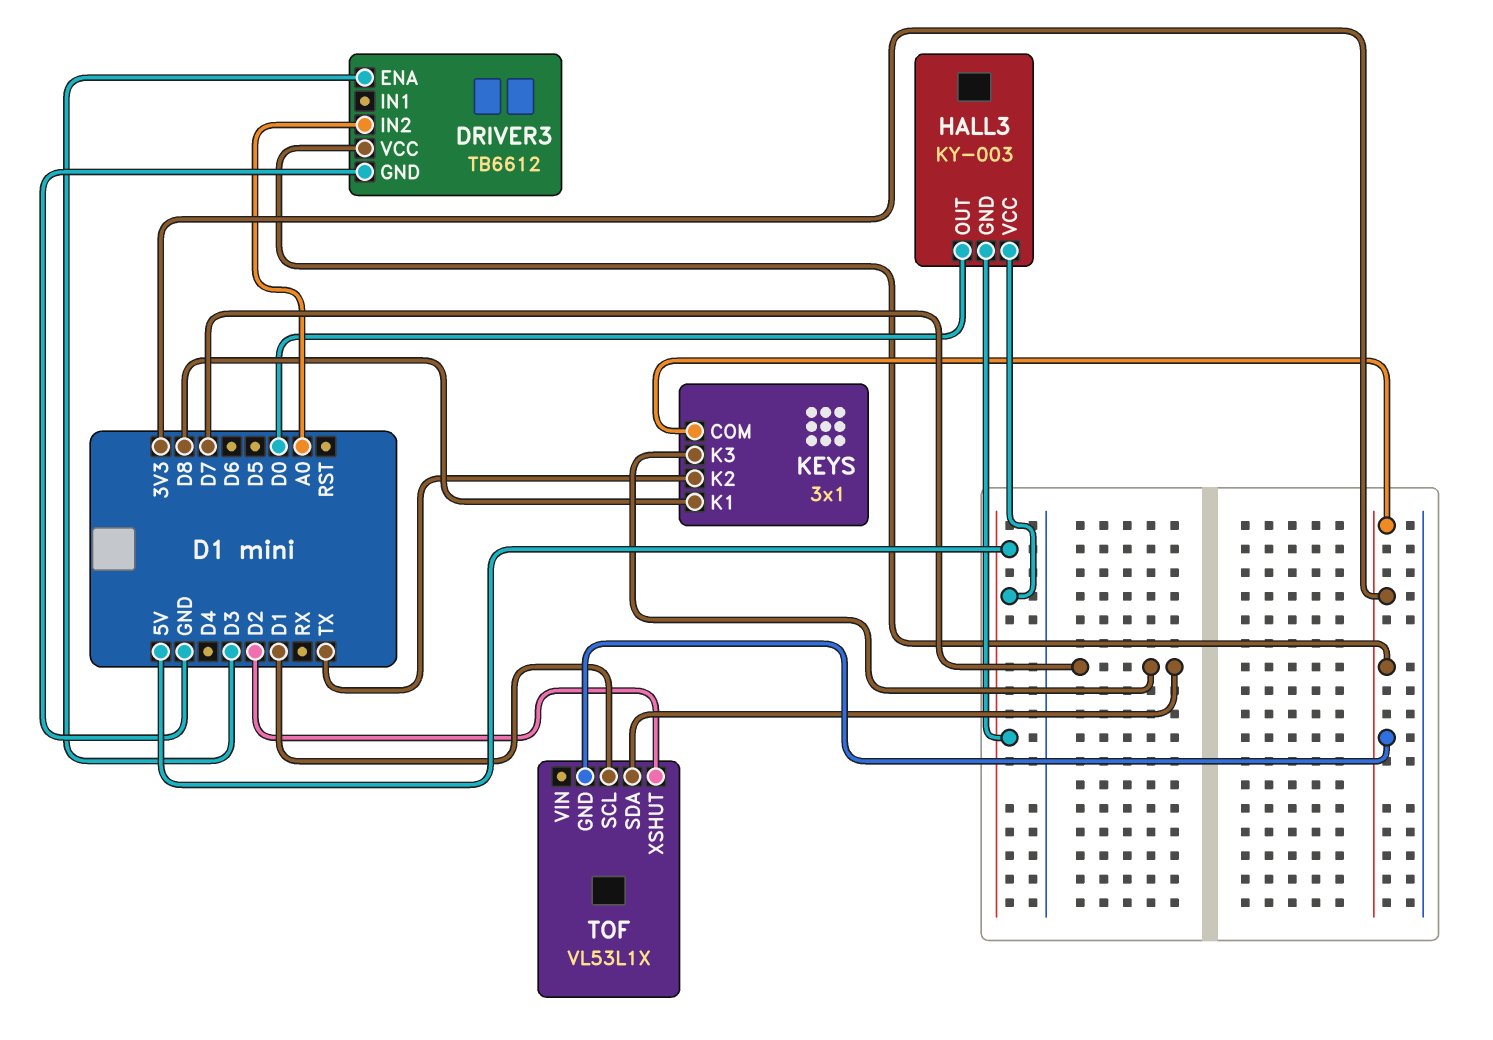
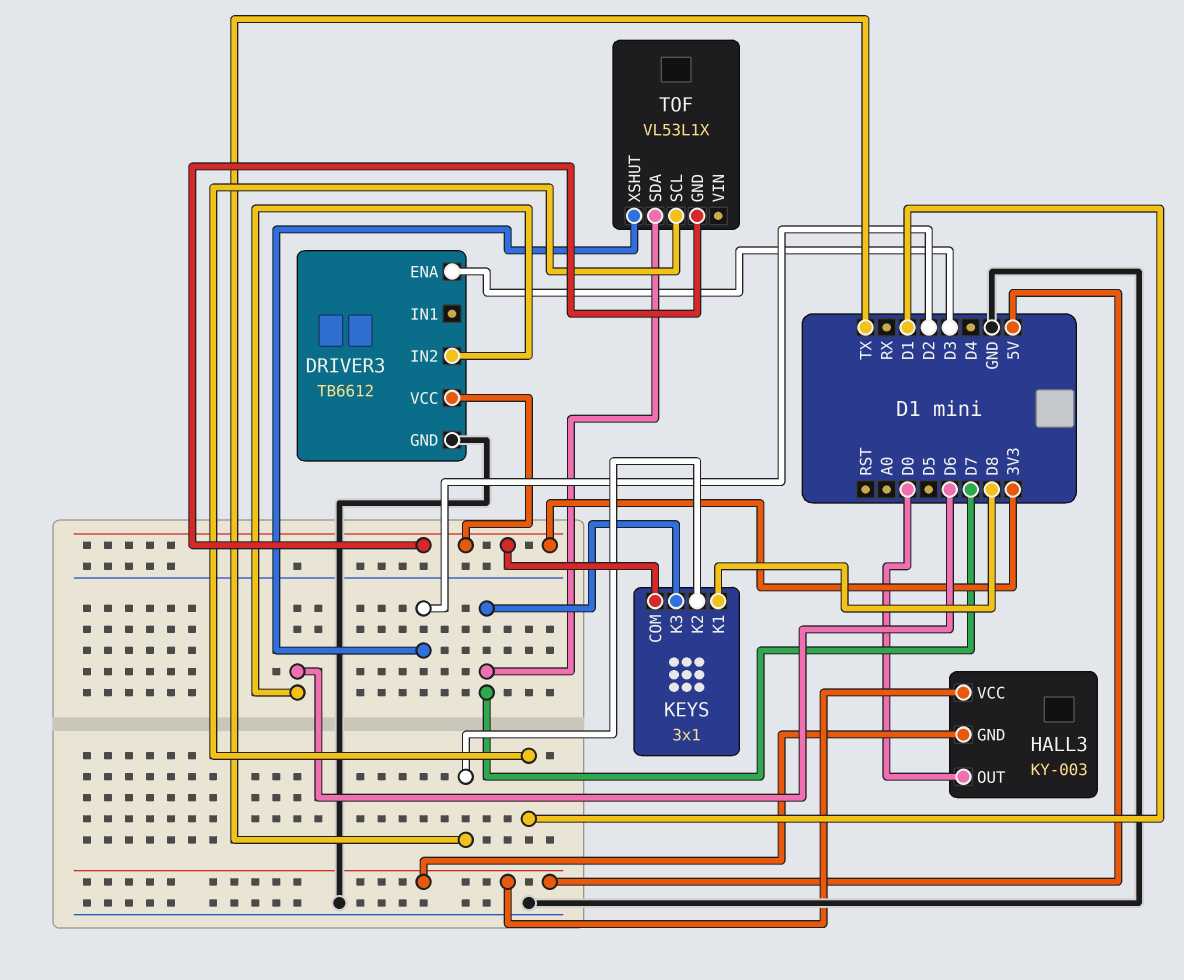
DRIVER3 pin IN2: A0 -> D6

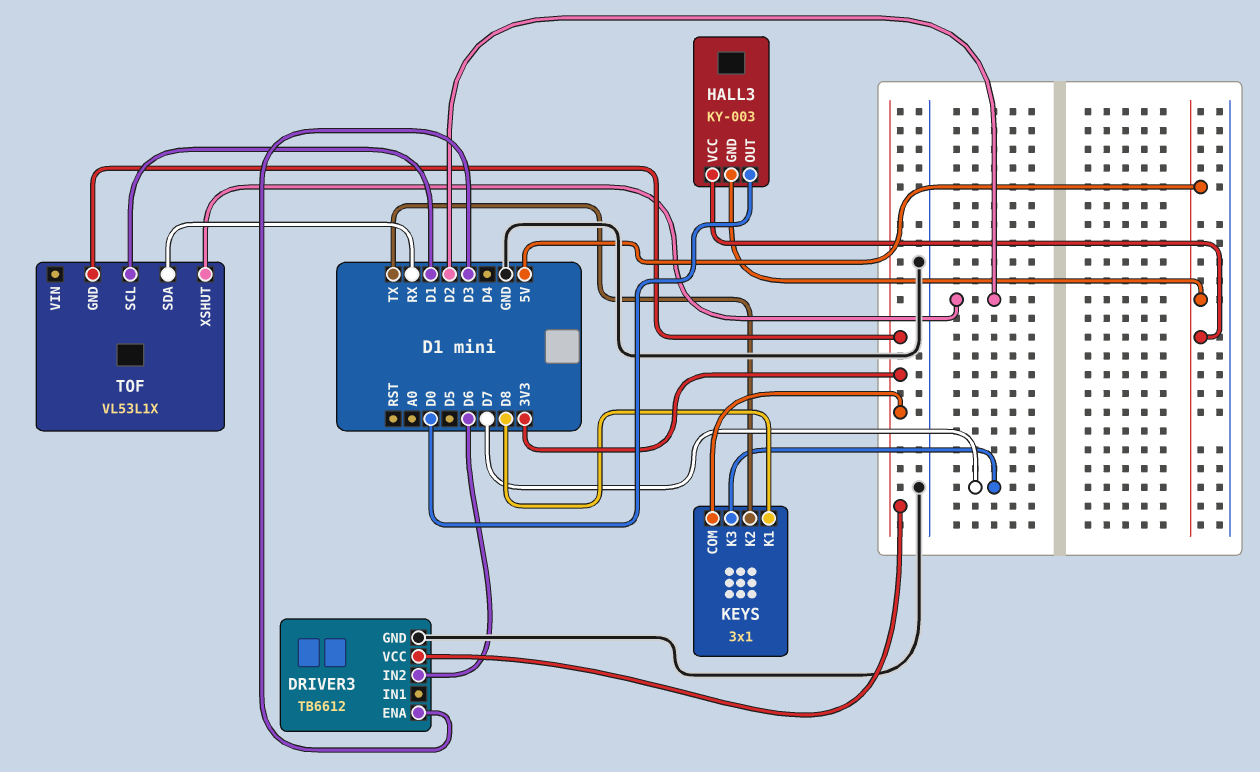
TOF pin SDA: D7 -> RX

